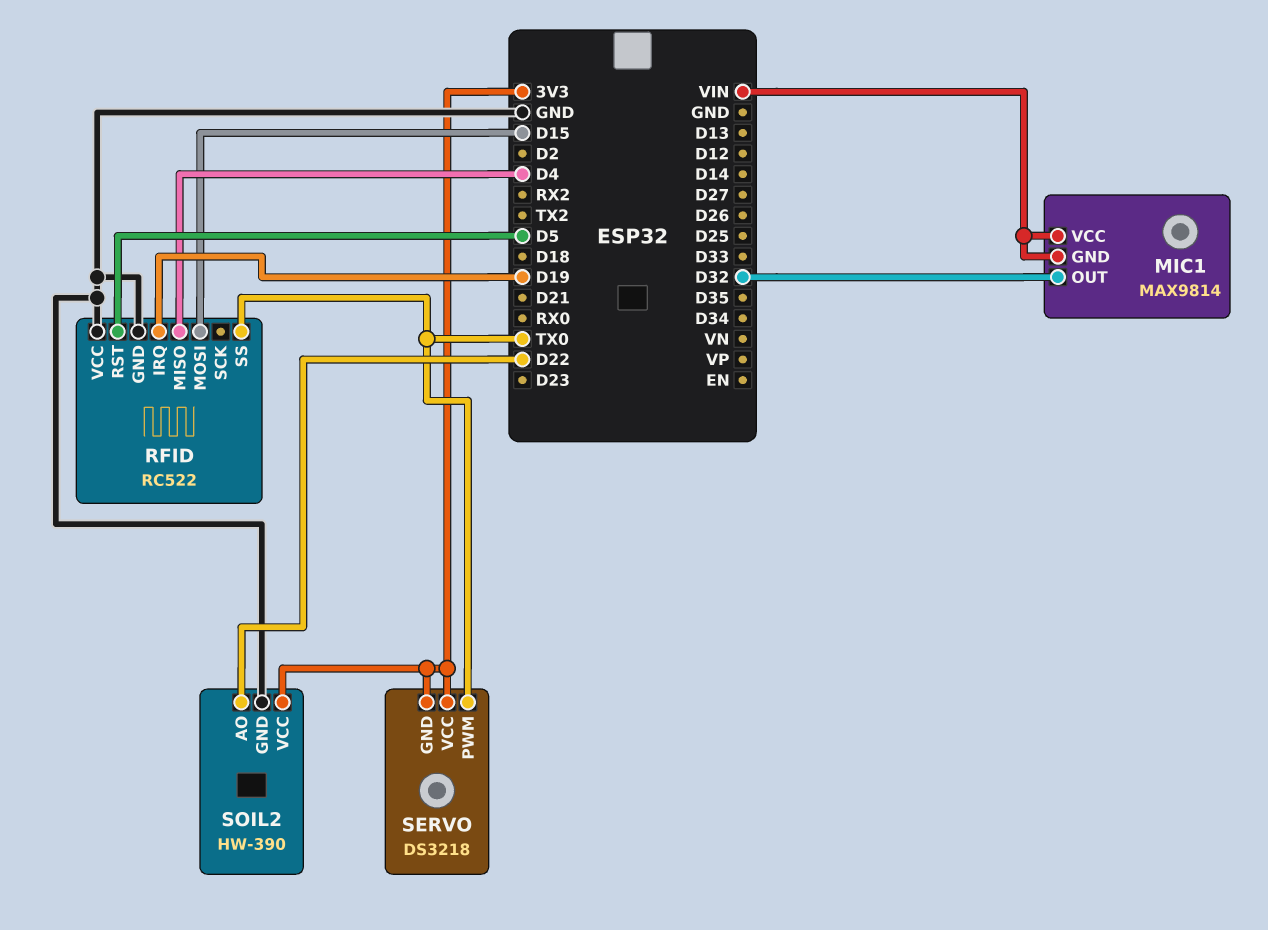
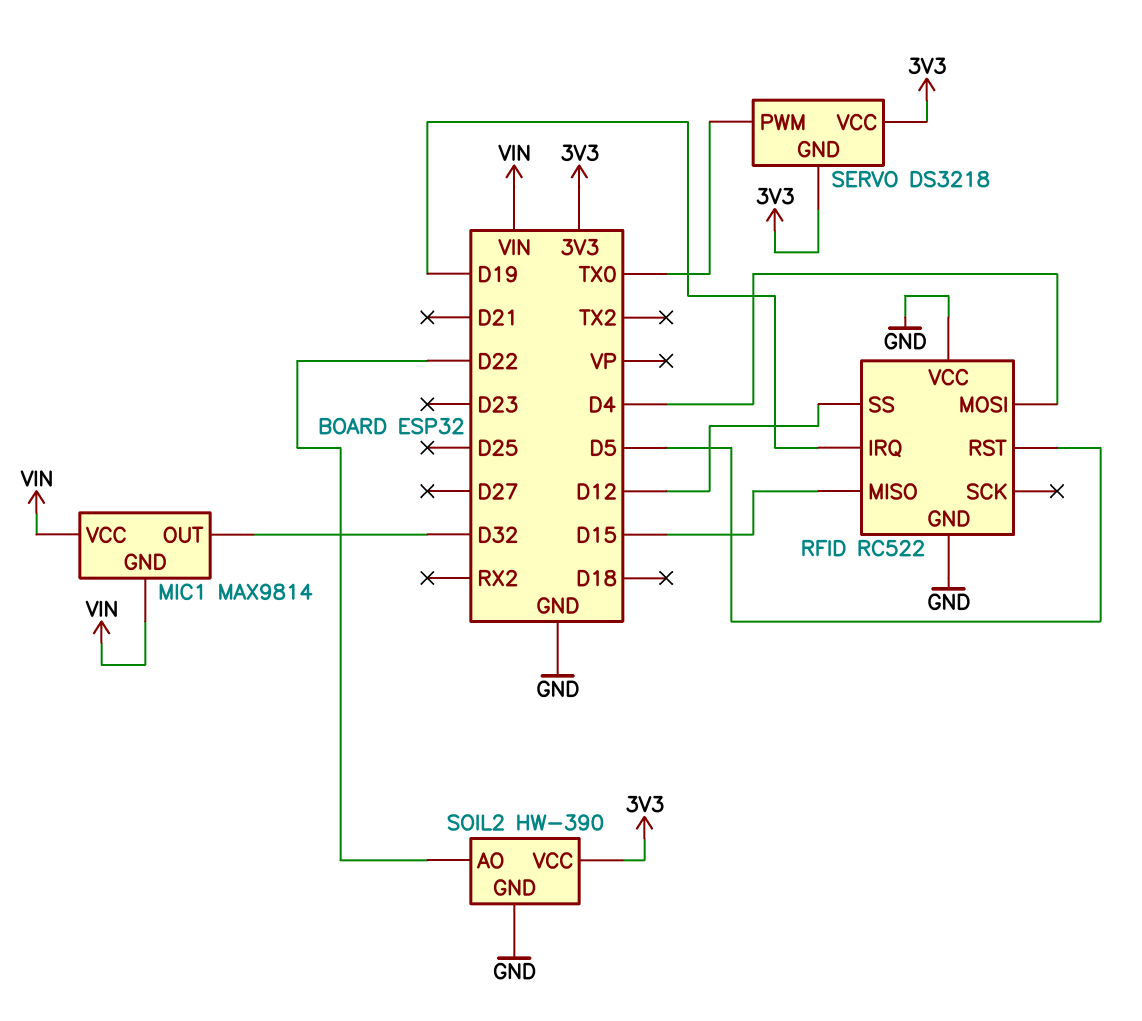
RFID pin MISO: D4 -> D15
RFID pin MOSI: D15 -> D4
RFID pin SS: TX0 -> D12

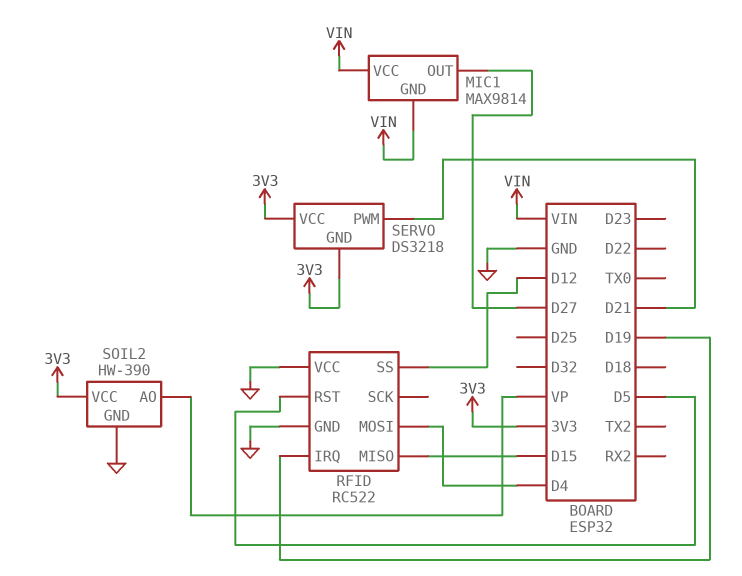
MIC1 pin OUT: D32 -> D27
SERVO pin PWM: TX0 -> D21
SOIL2 pin AO: D22 -> VP

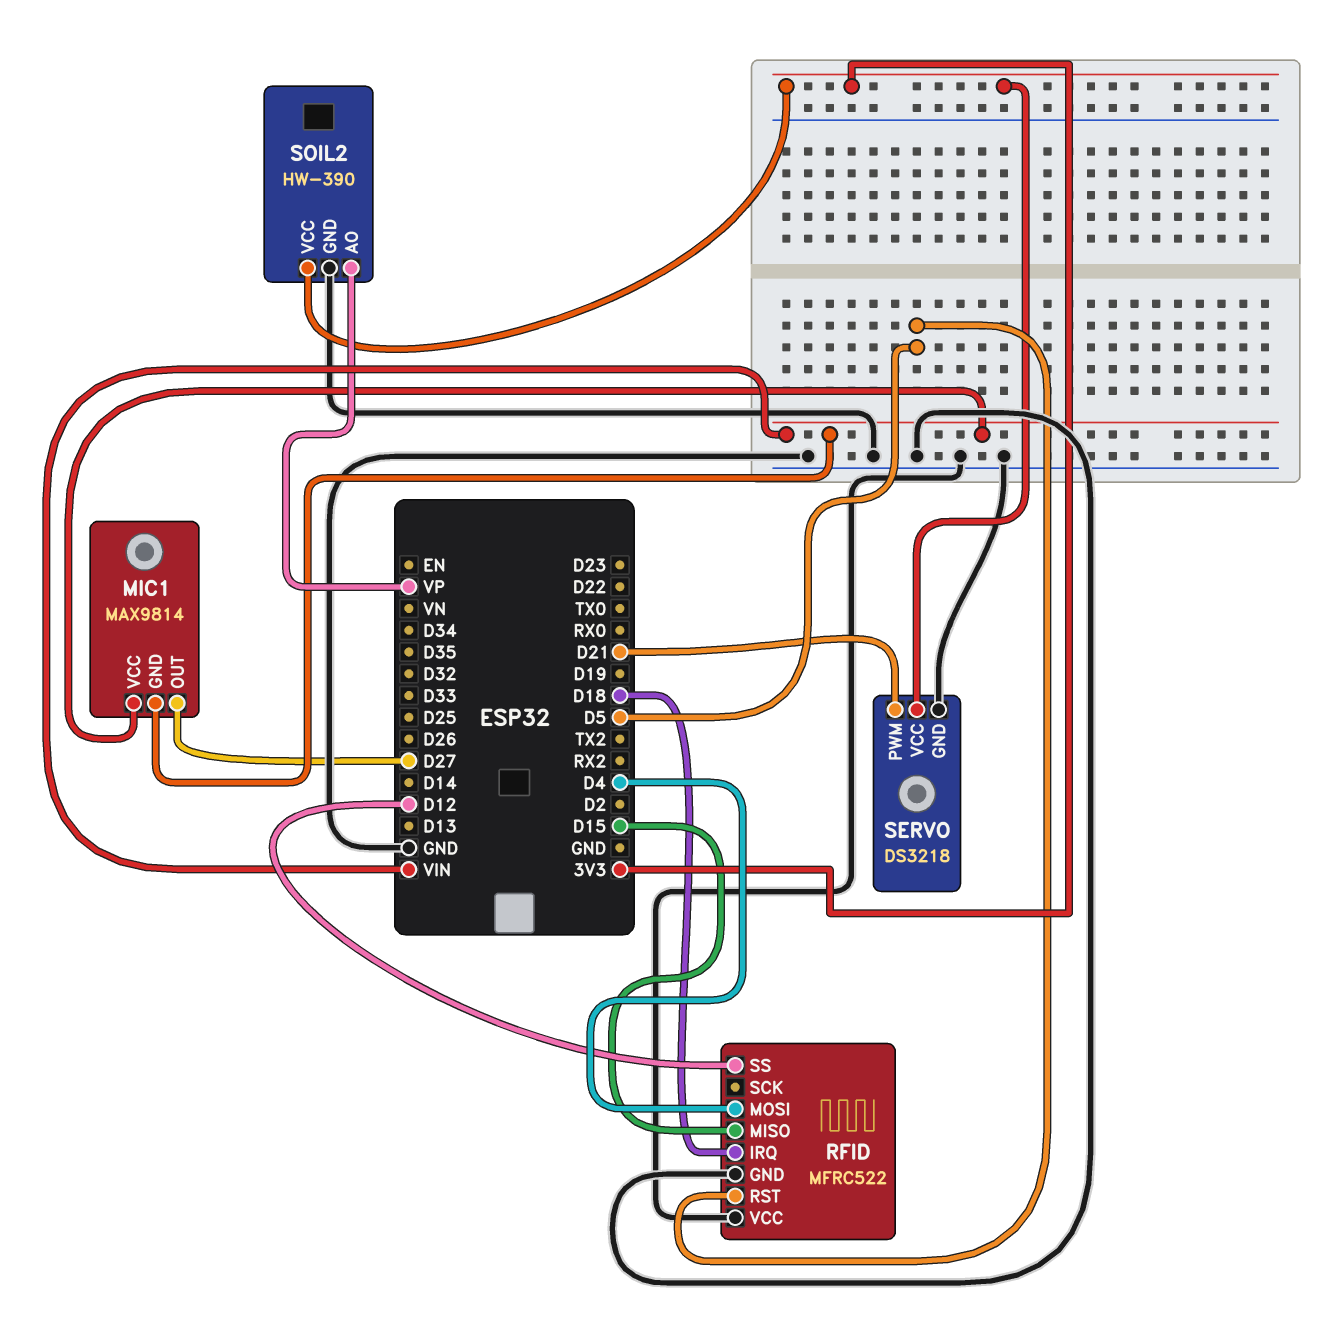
RFID: RC522 -> MFRC522
RFID pin IRQ: D19 -> D18
SERVO pin GND: 3V3 -> GND

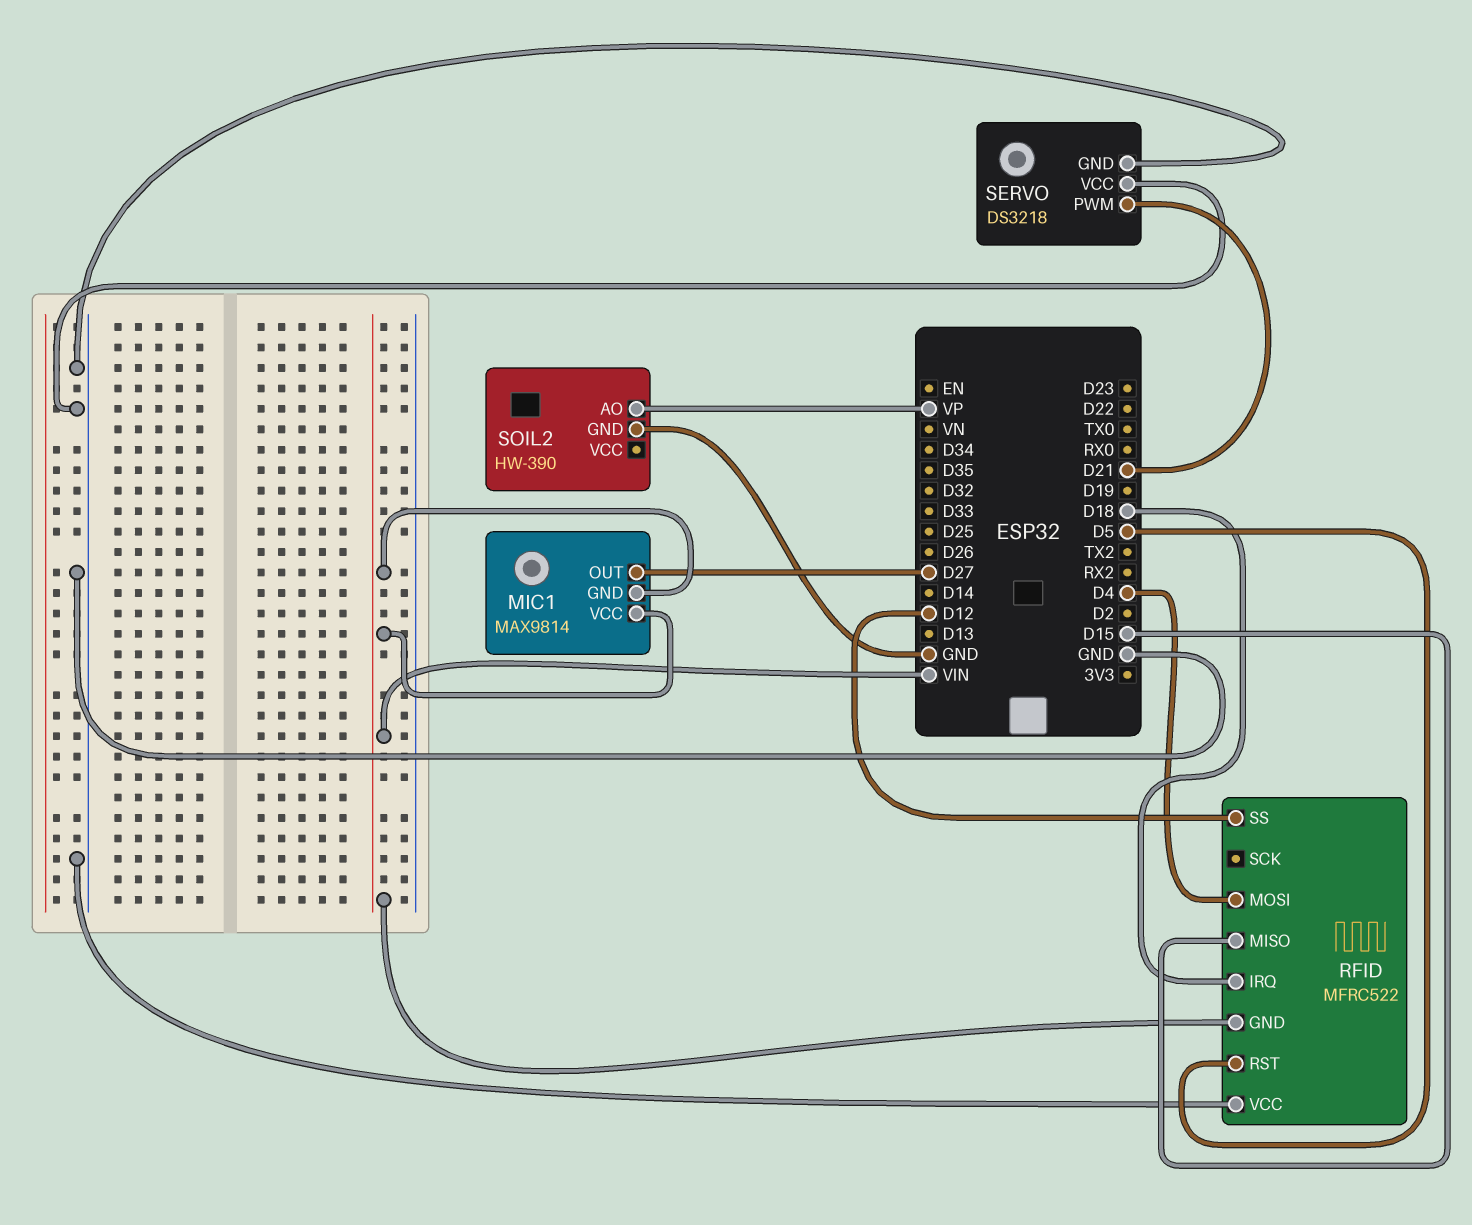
RFID pin GND: GND -> VIN
SERVO pin VCC: 3V3 -> GND
SOIL2 pin VCC: 3V3 -> none

